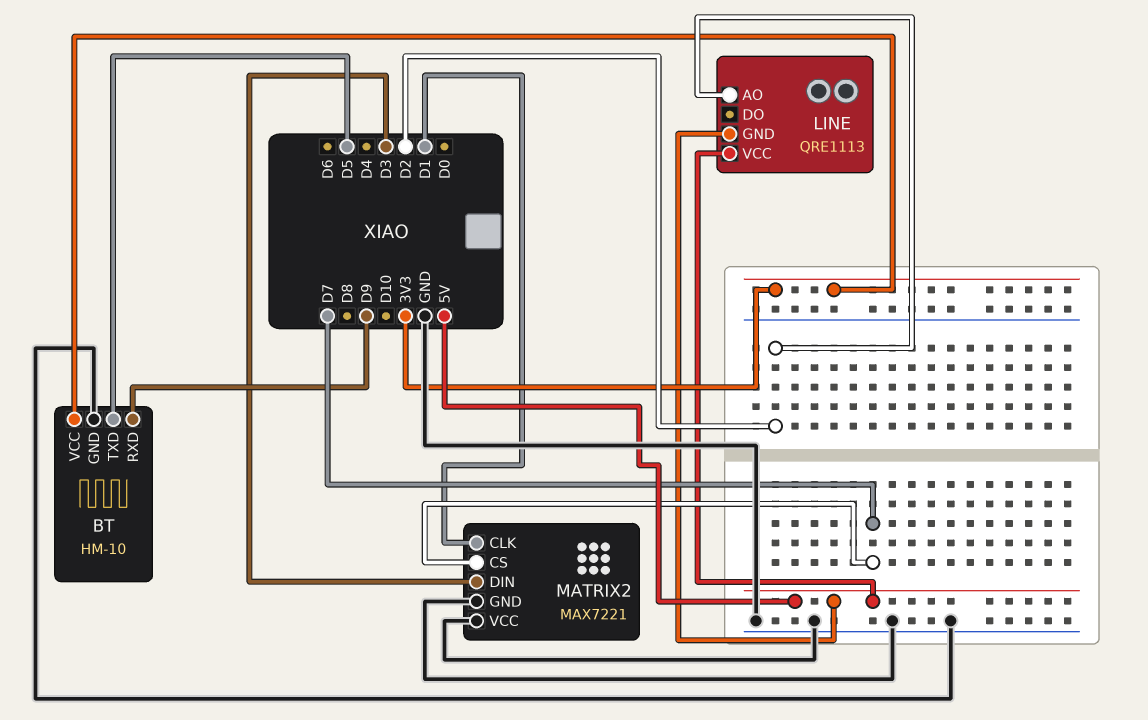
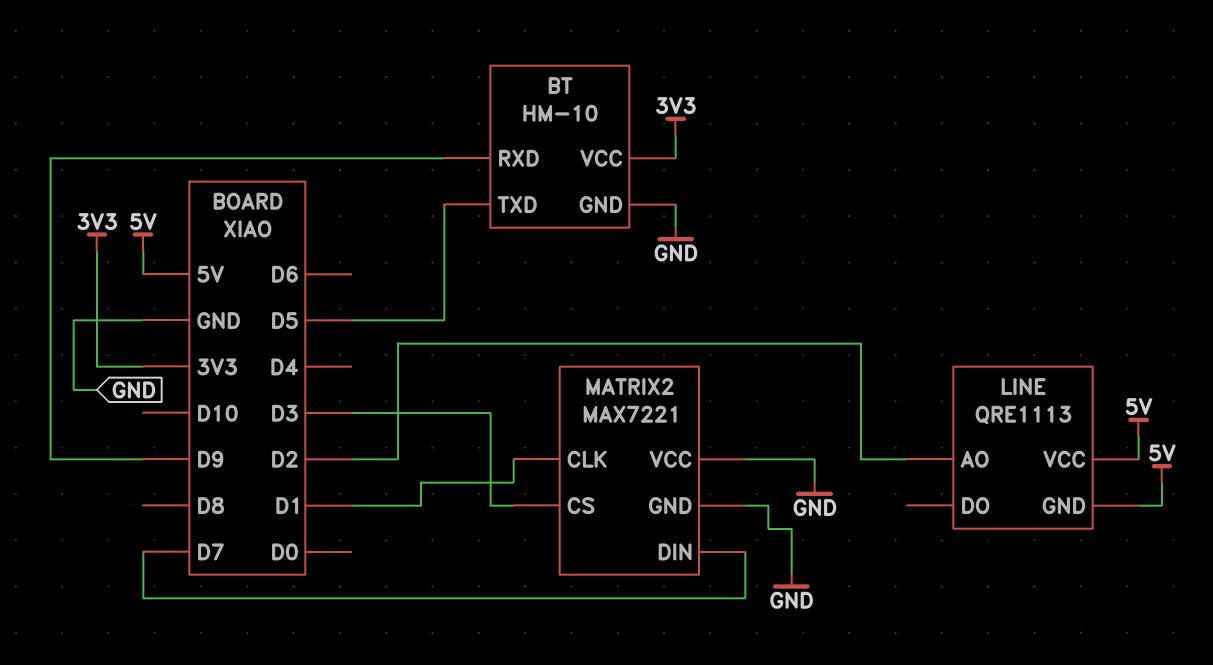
MATRIX2 pin CS: D7 -> D3
MATRIX2 pin DIN: D3 -> D7

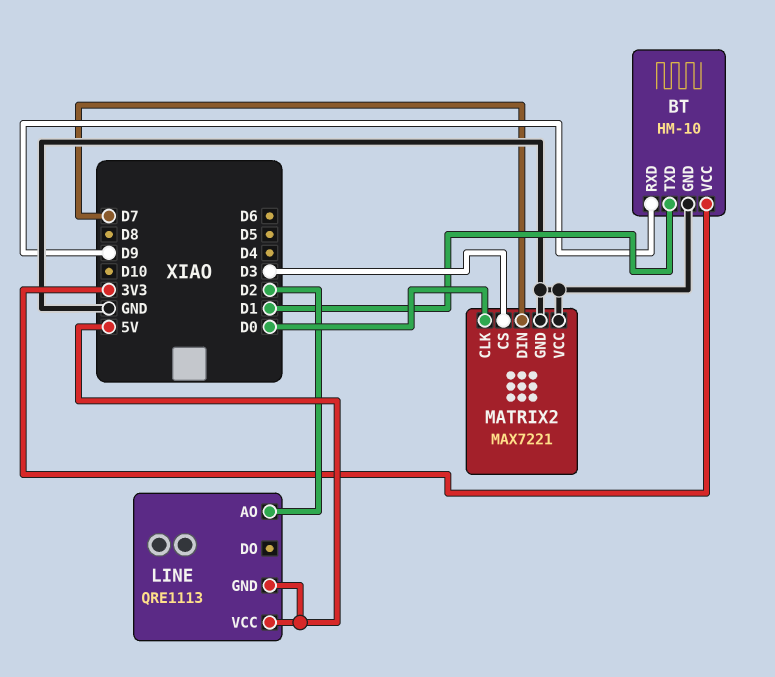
BT pin TXD: D5 -> D1
MATRIX2 pin CLK: D1 -> D0

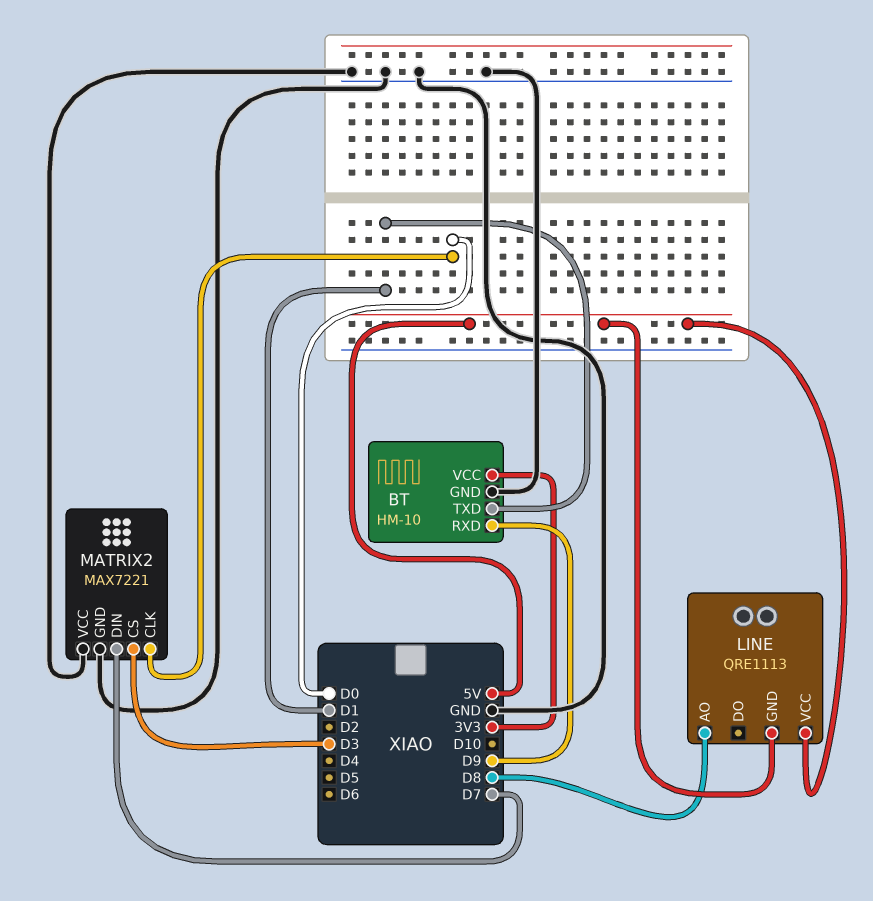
LINE pin AO: D2 -> D8

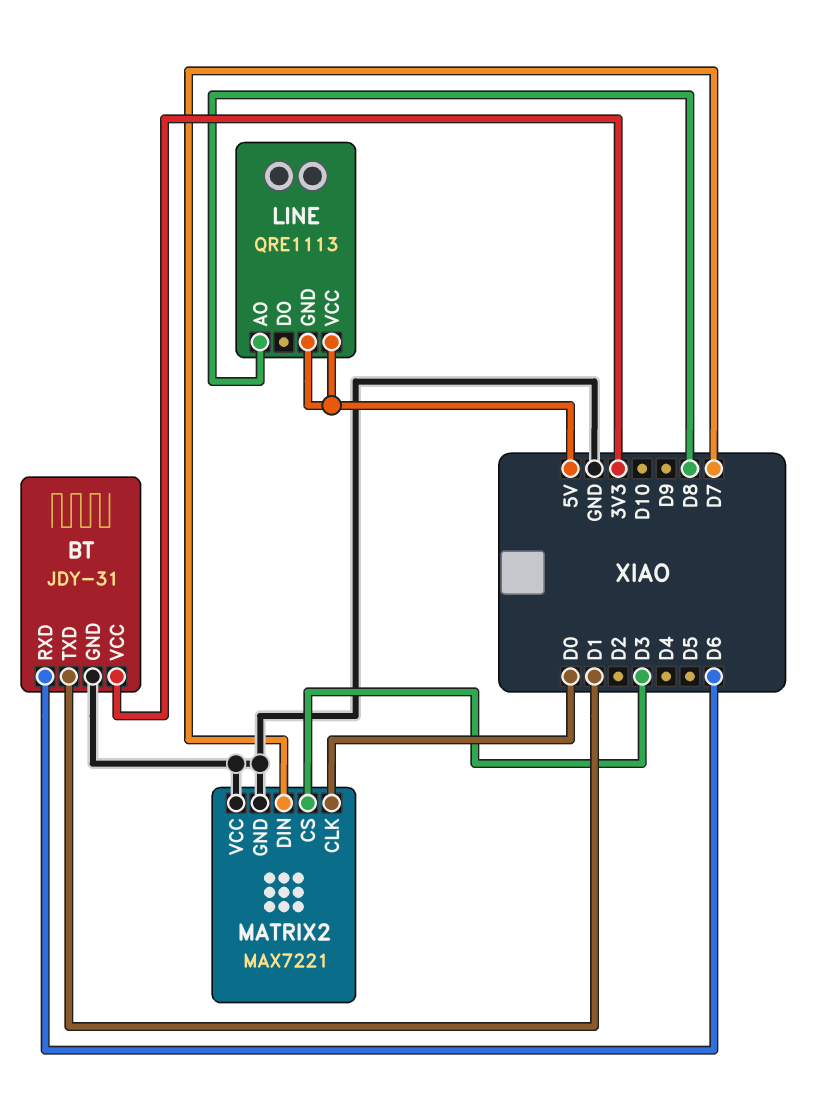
BT: HM-10 -> JDY-31
BT pin RXD: D9 -> D6

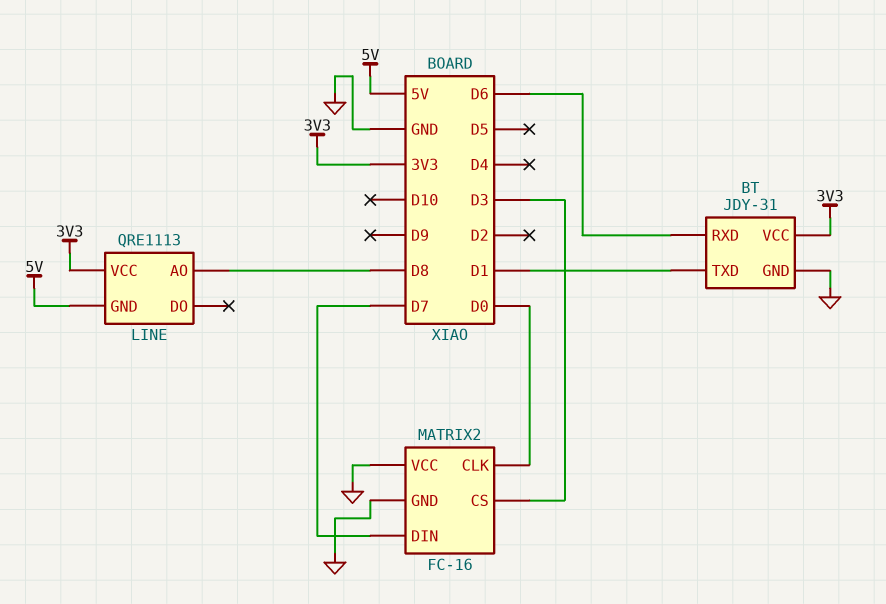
LINE pin VCC: 5V -> 3V3
MATRIX2: MAX7221 -> FC-16

